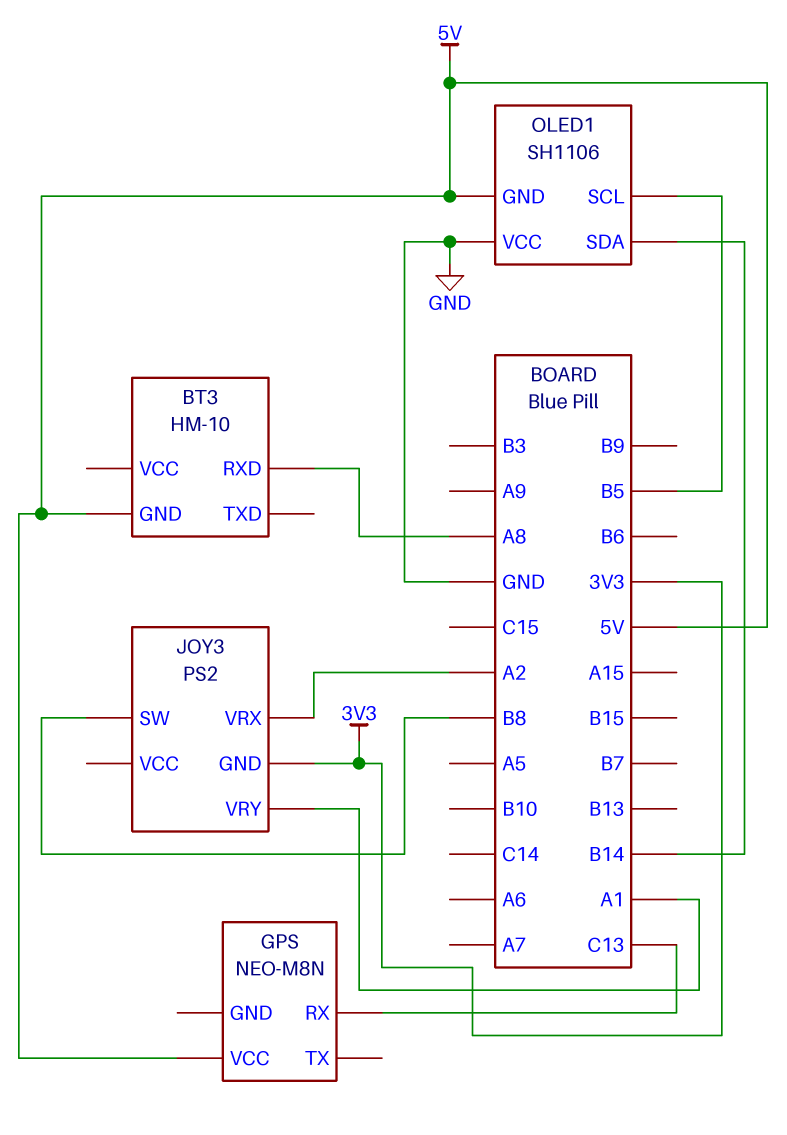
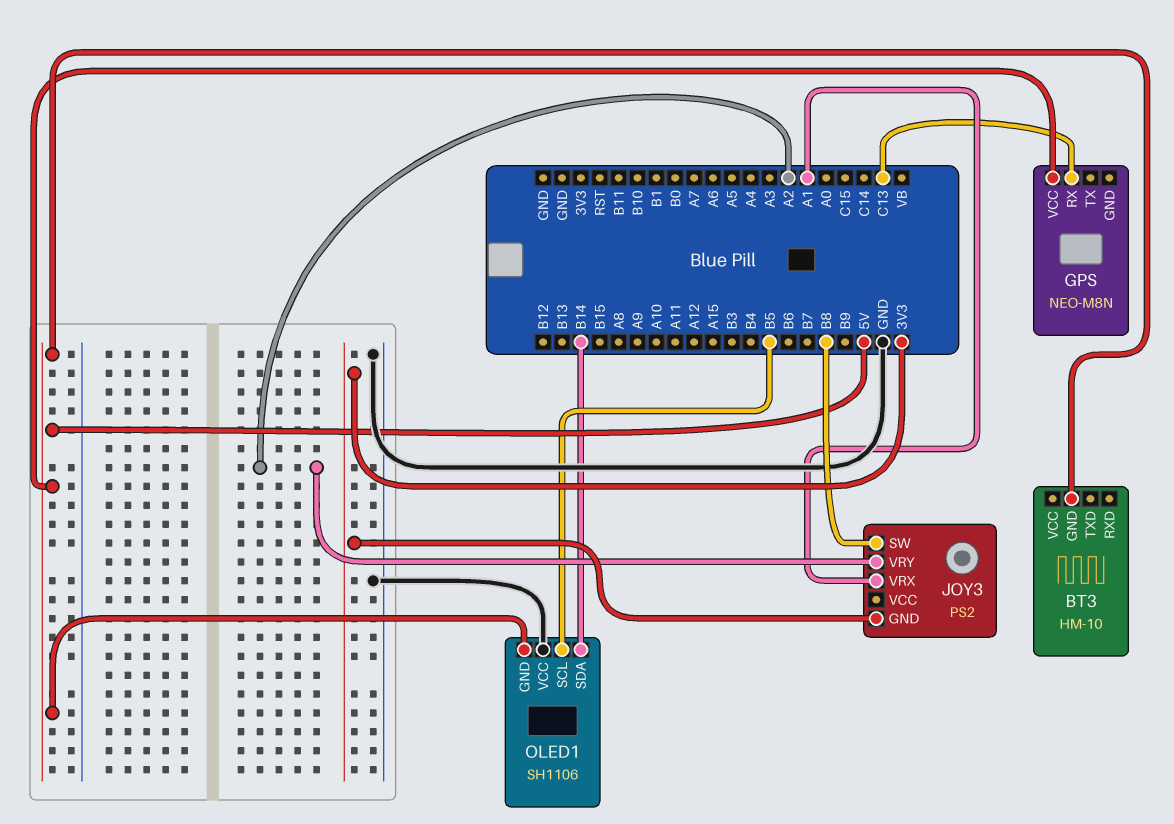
BT3 pin RXD: A8 -> none
JOY3 pin VRX: A2 -> A1
JOY3 pin VRY: A1 -> A2

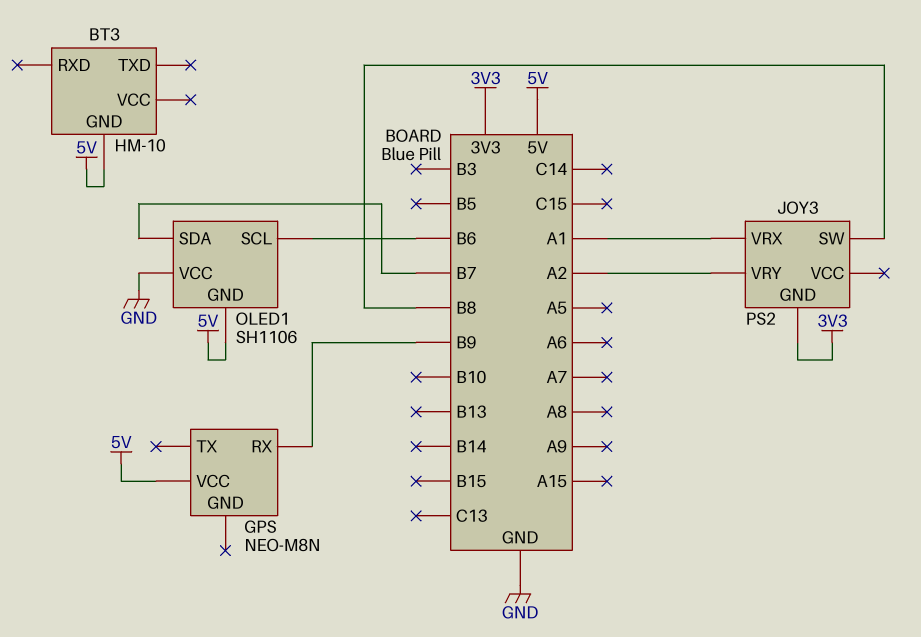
GPS pin RX: C13 -> B9
OLED1 pin SCL: B5 -> B6
OLED1 pin SDA: B14 -> B7

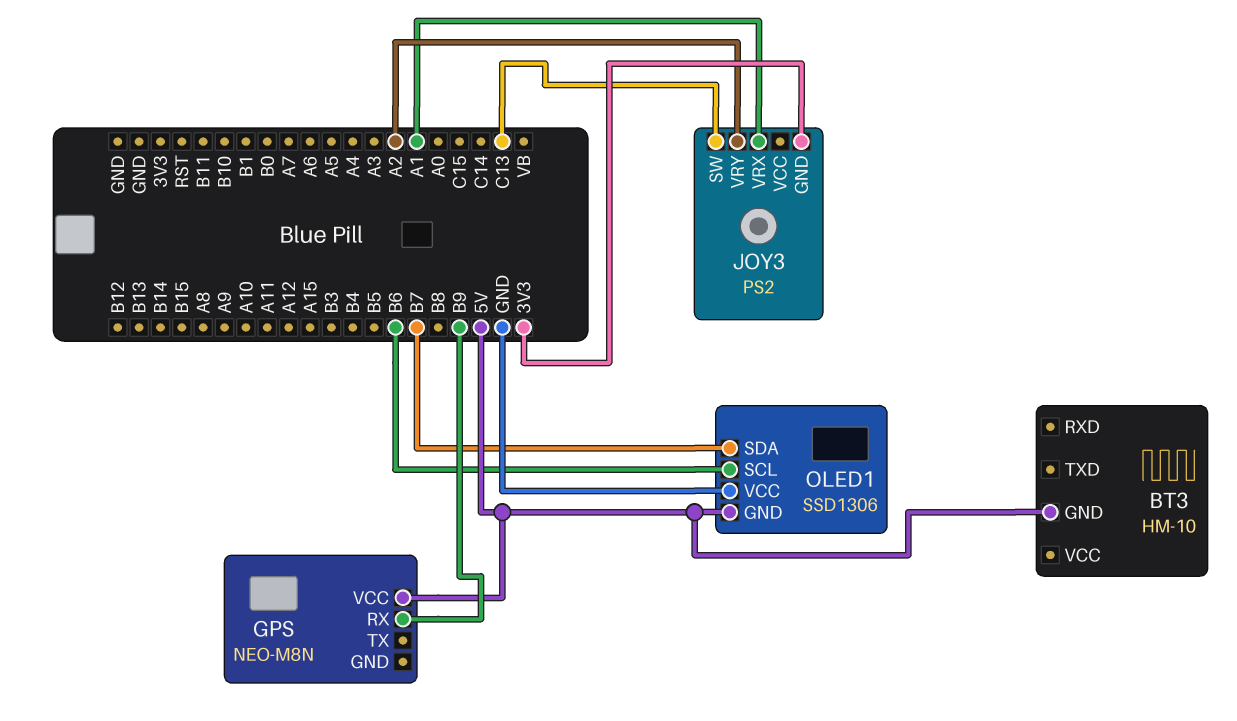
JOY3 pin SW: B8 -> C13
OLED1: SH1106 -> SSD1306

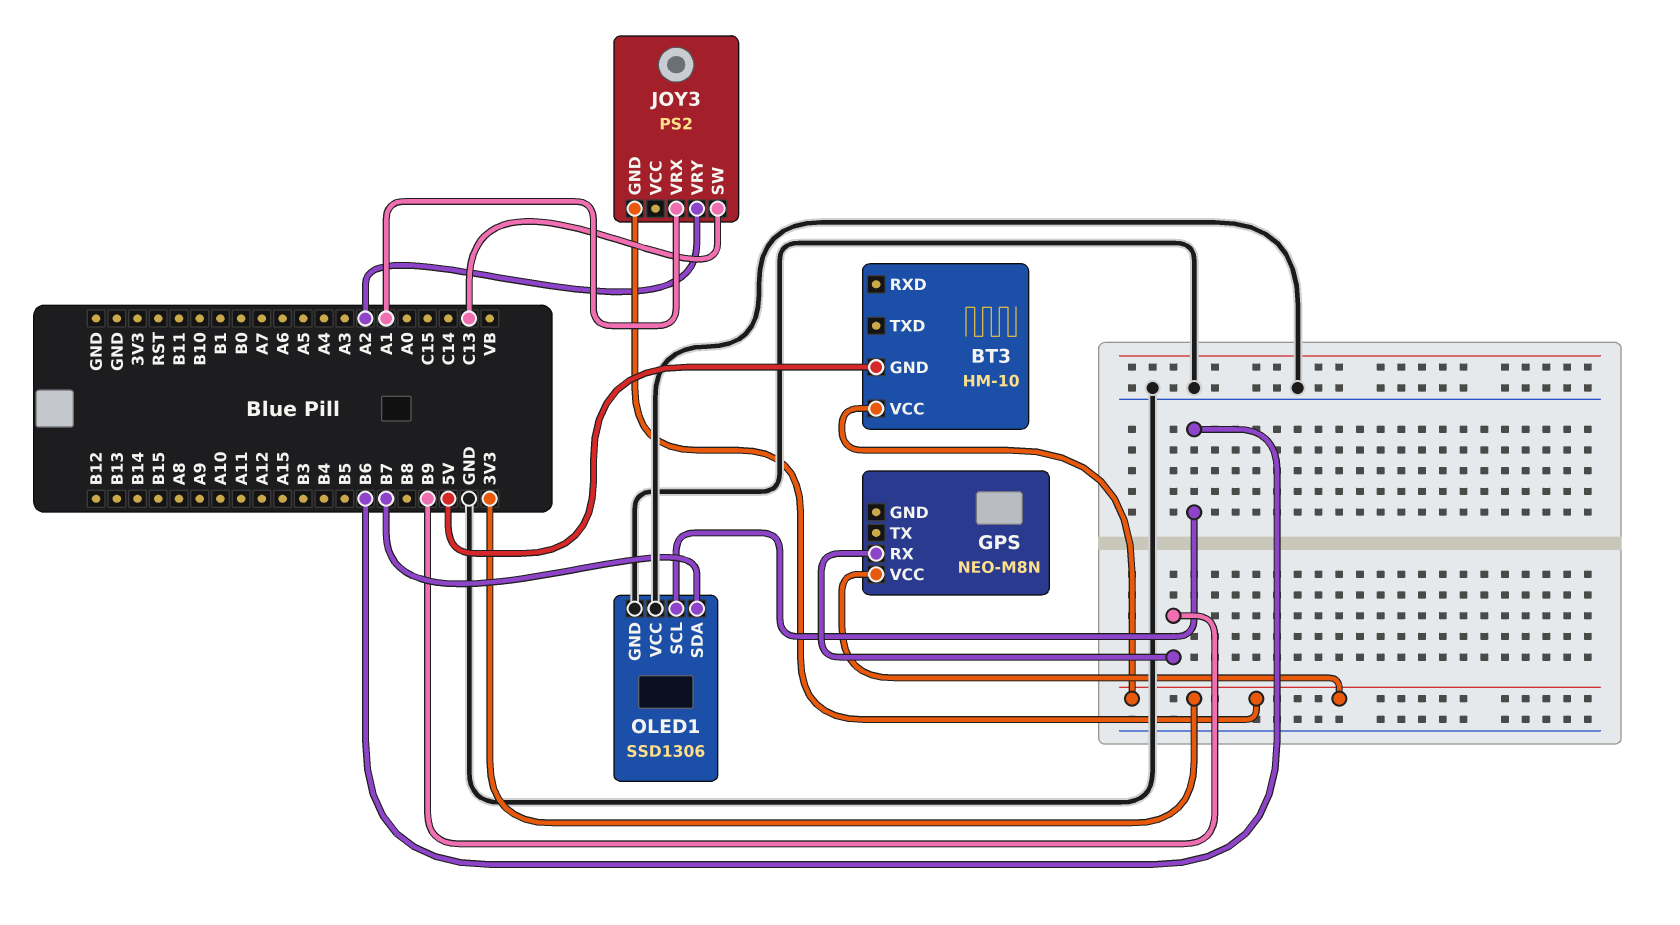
BT3 pin VCC: none -> 3V3
GPS pin VCC: 5V -> 3V3
OLED1 pin GND: 5V -> GND

